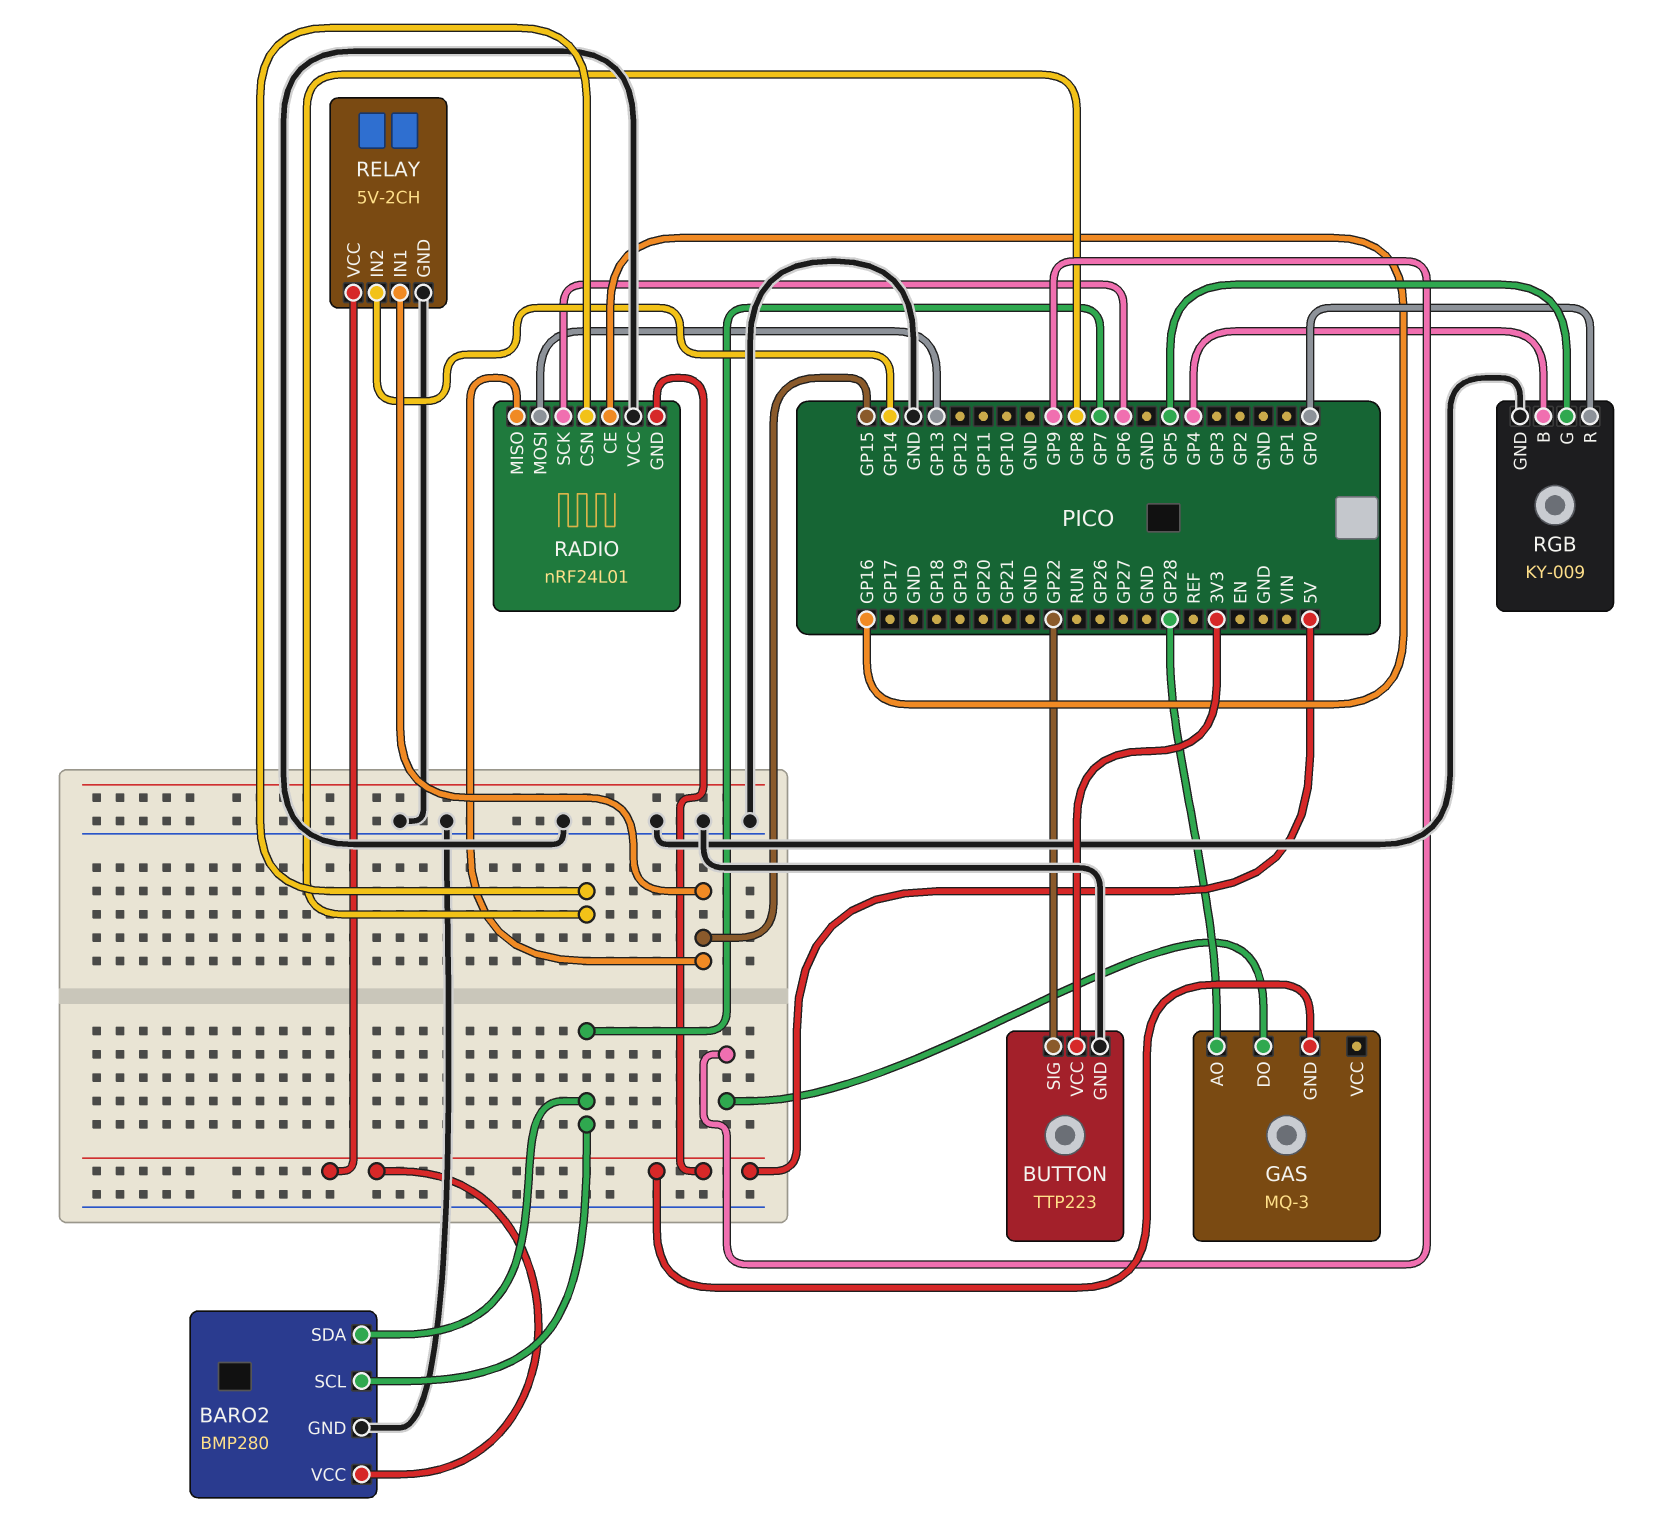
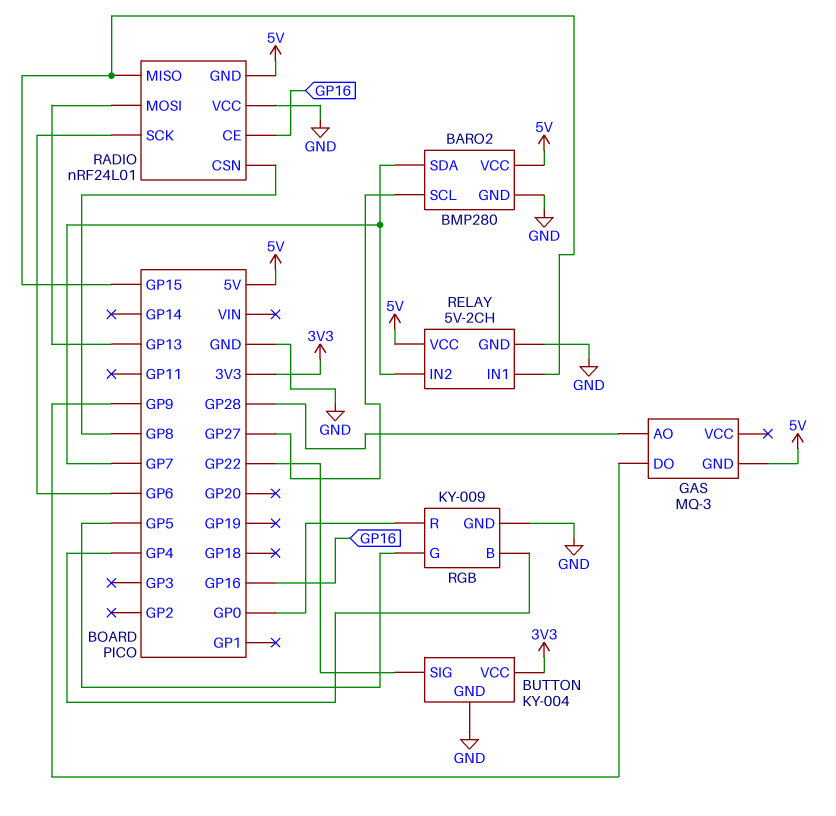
BARO2 pin SCL: GP7 -> GP27
BUTTON: TTP223 -> KY-004
RELAY pin IN2: GP14 -> GP7

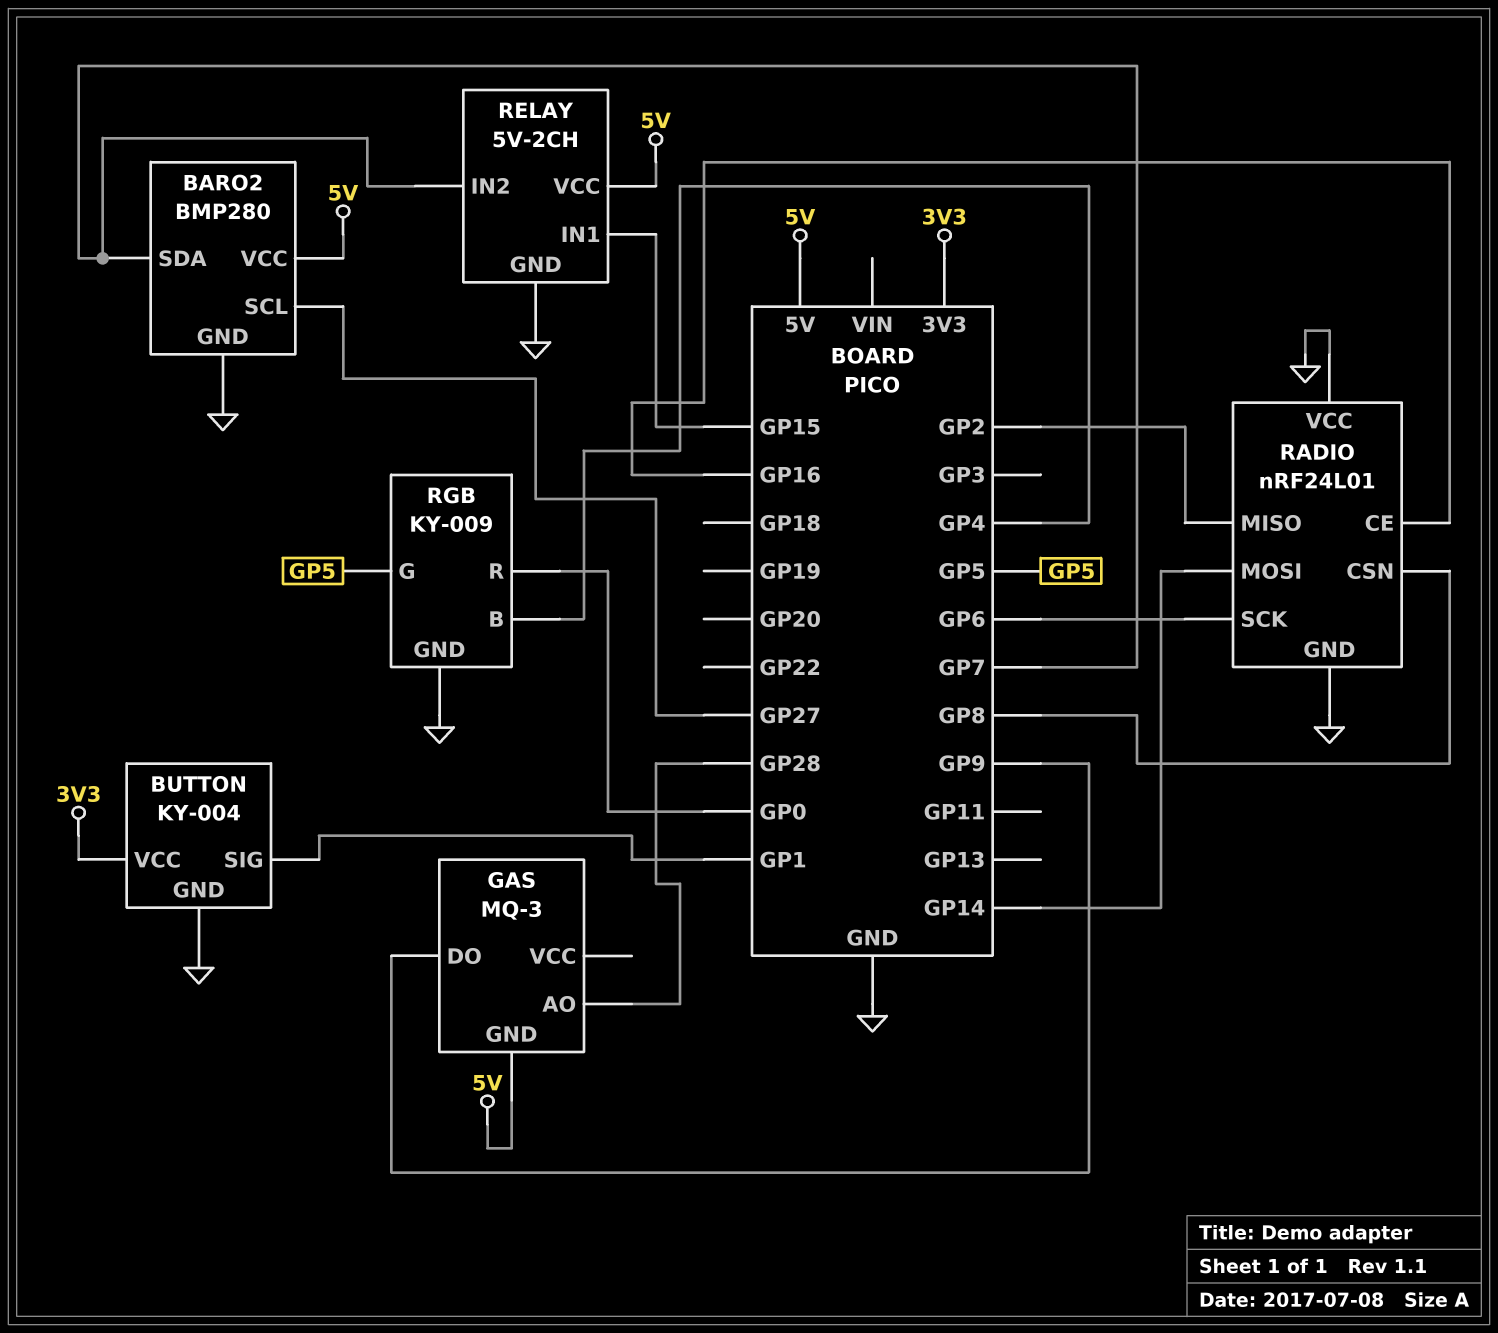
BUTTON pin SIG: GP22 -> GP1
RADIO pin GND: 5V -> GND
RADIO pin MISO: GP15 -> GP2
RADIO pin MOSI: GP13 -> GP14

